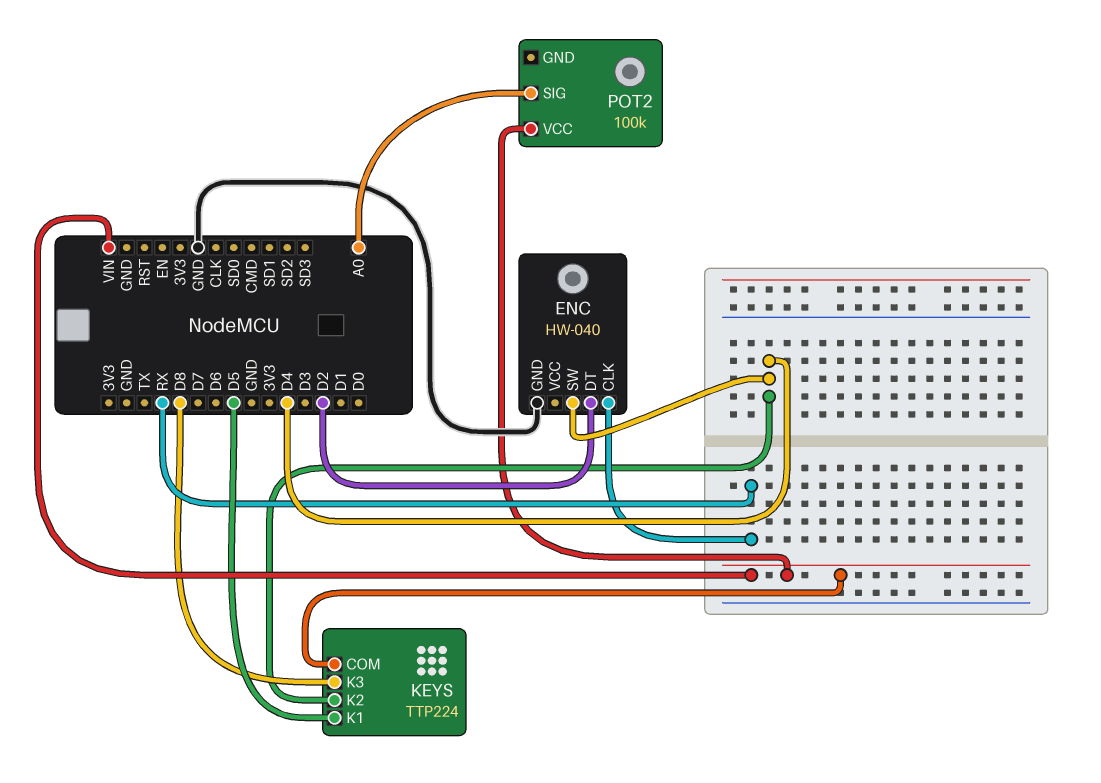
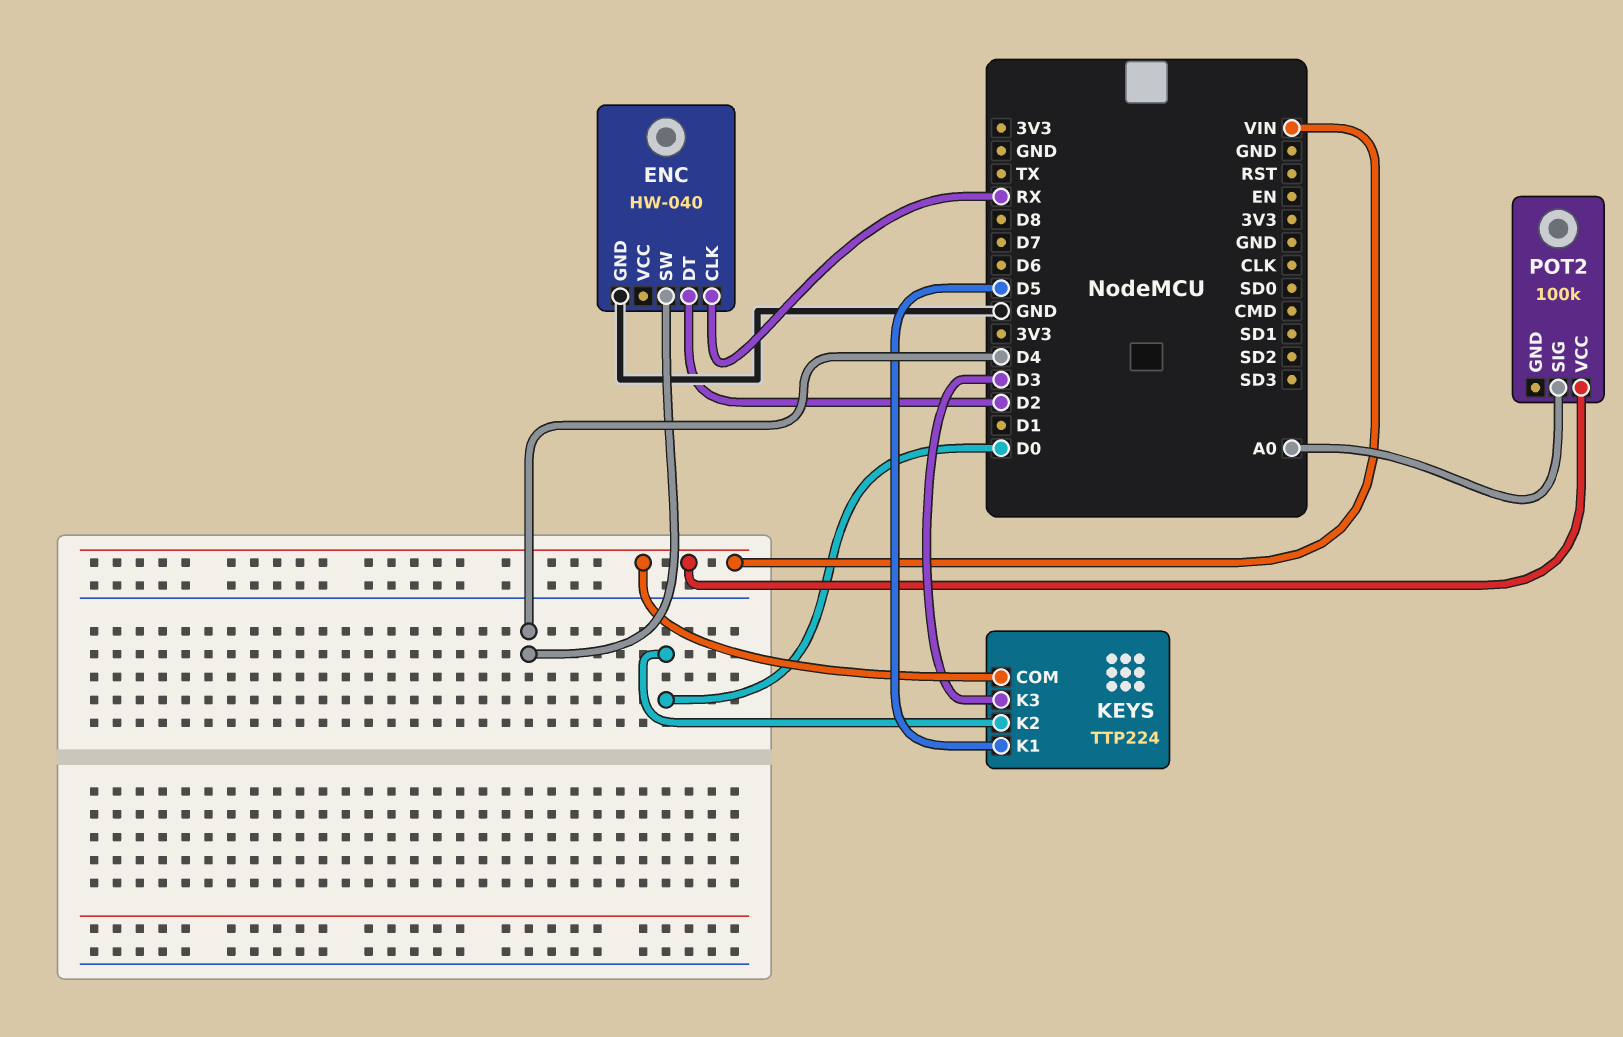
KEYS pin K2: D4 -> D0
KEYS pin K3: D8 -> D3

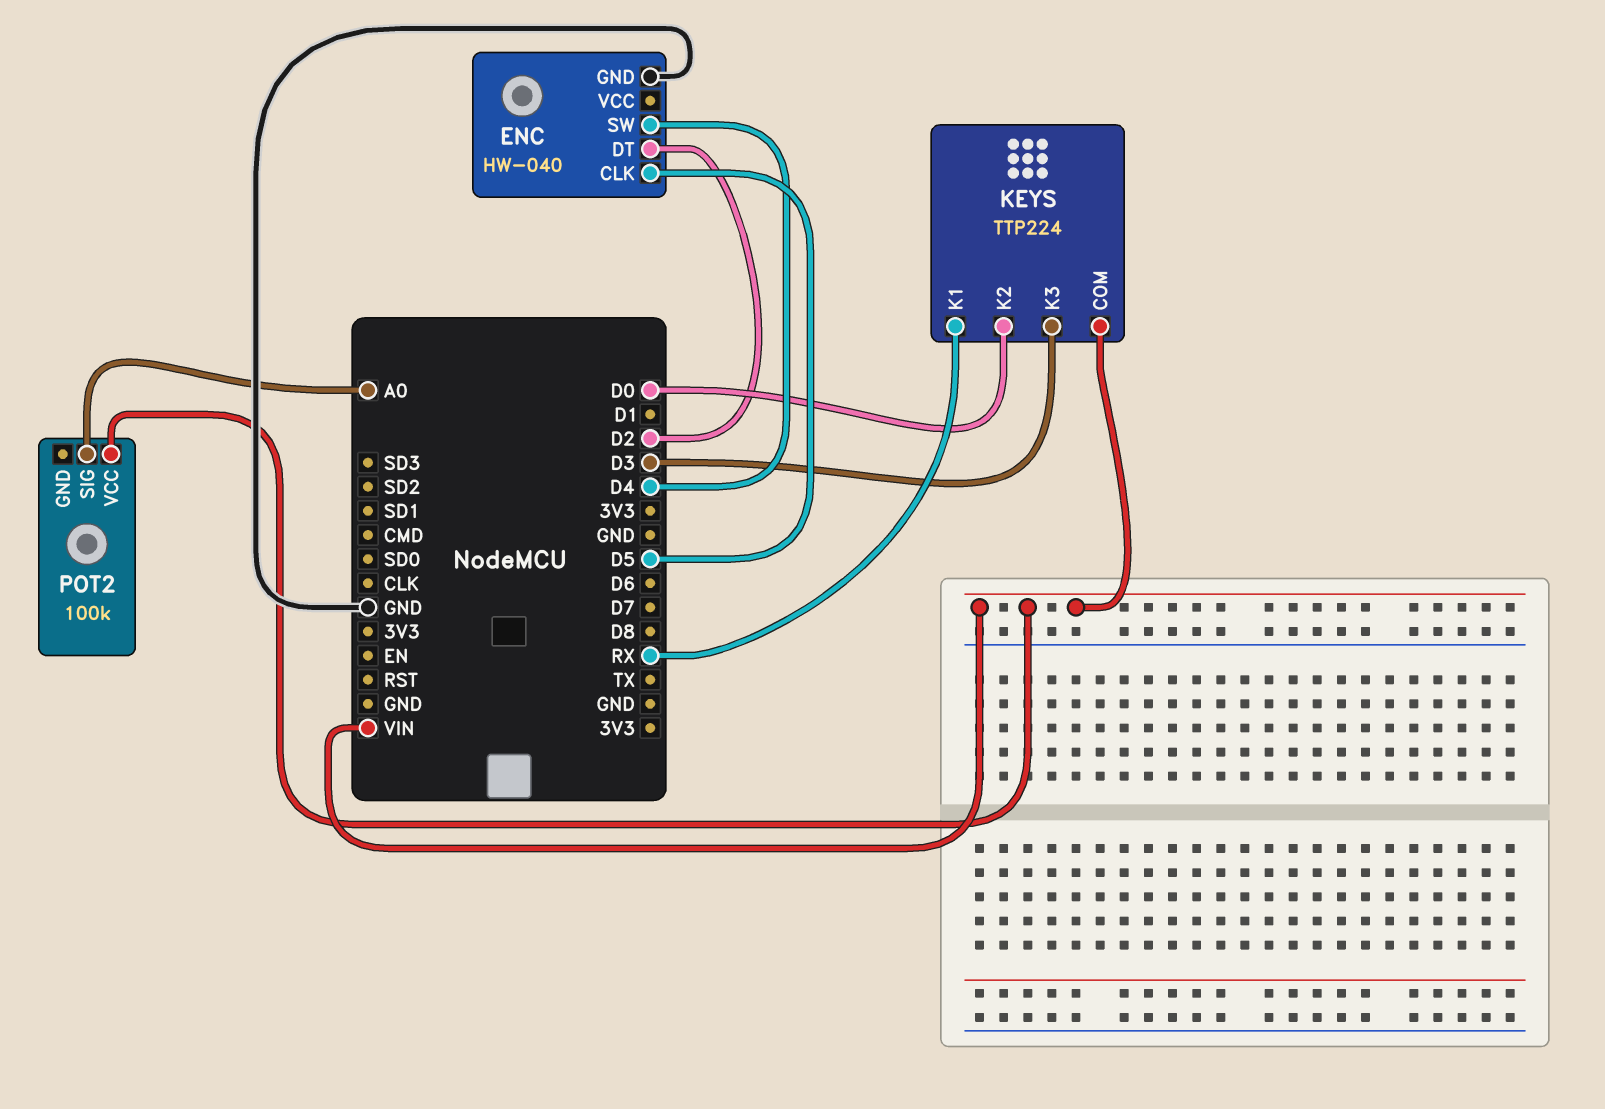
ENC pin CLK: RX -> D5
KEYS pin K1: D5 -> RX

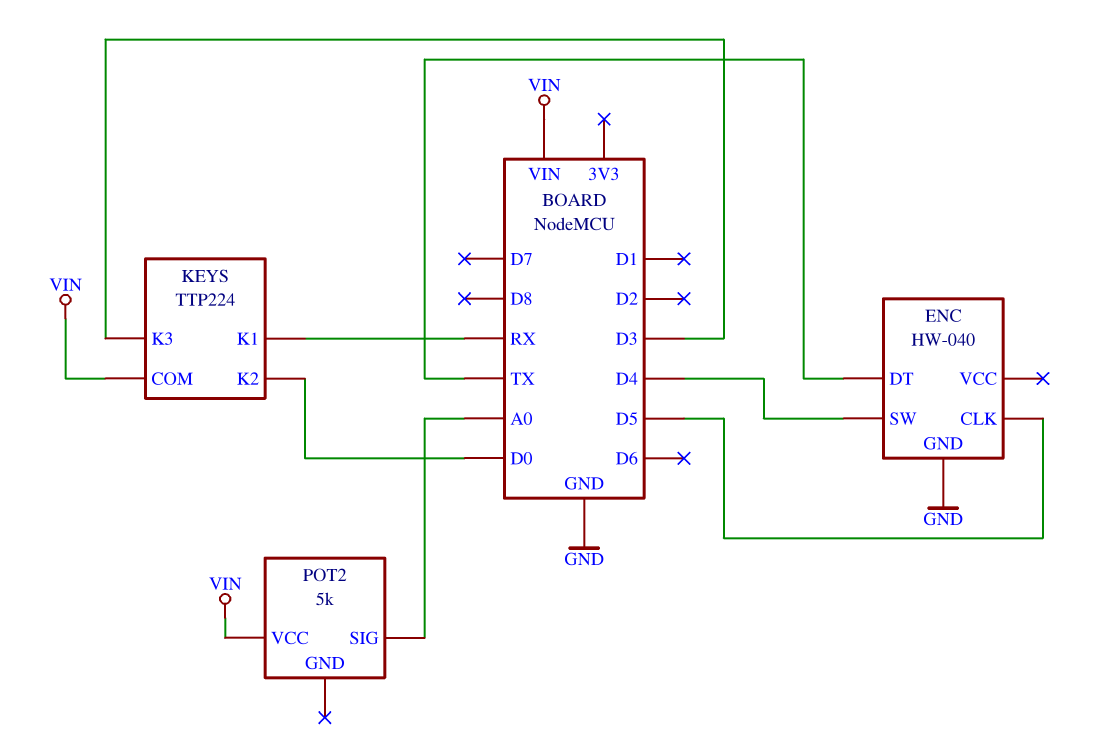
ENC pin DT: D2 -> TX
POT2: 100k -> 5k

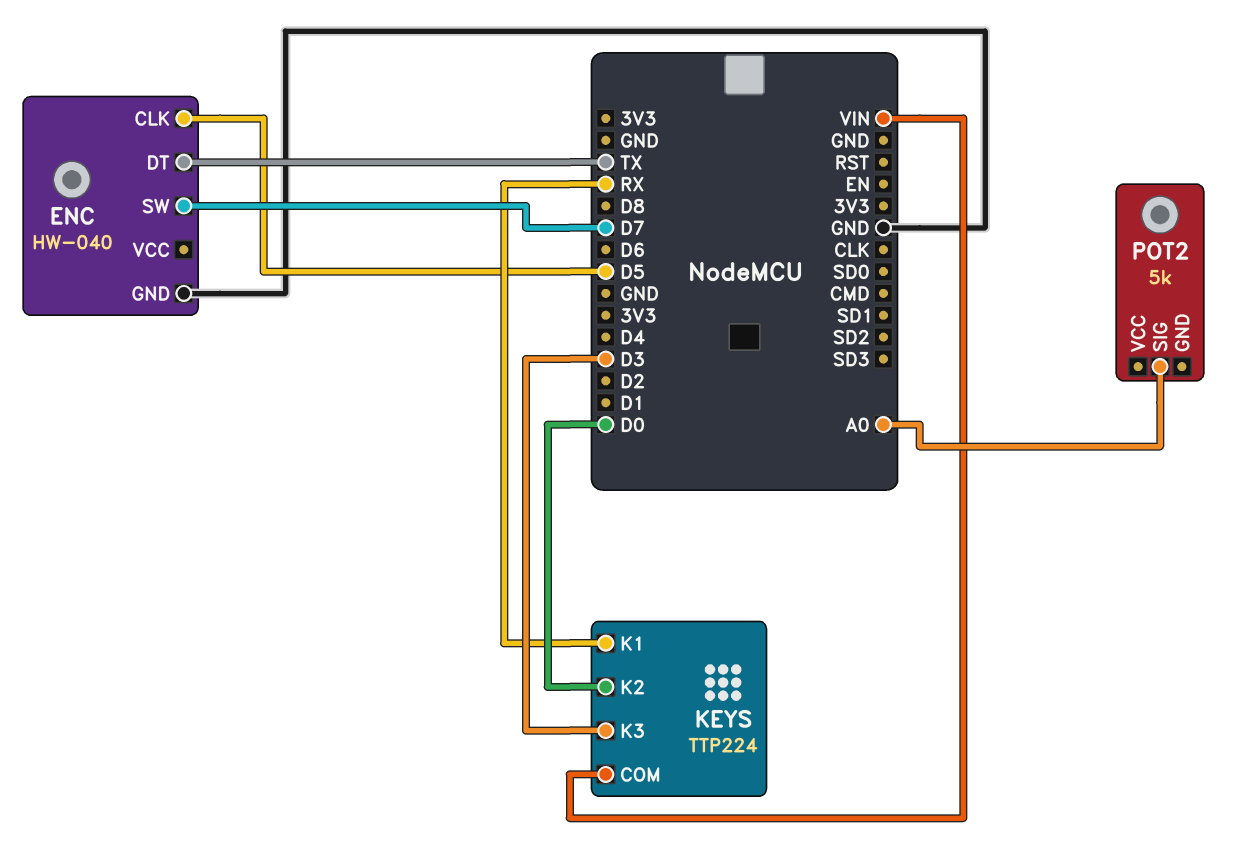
ENC pin SW: D4 -> D7
POT2 pin VCC: VIN -> none

